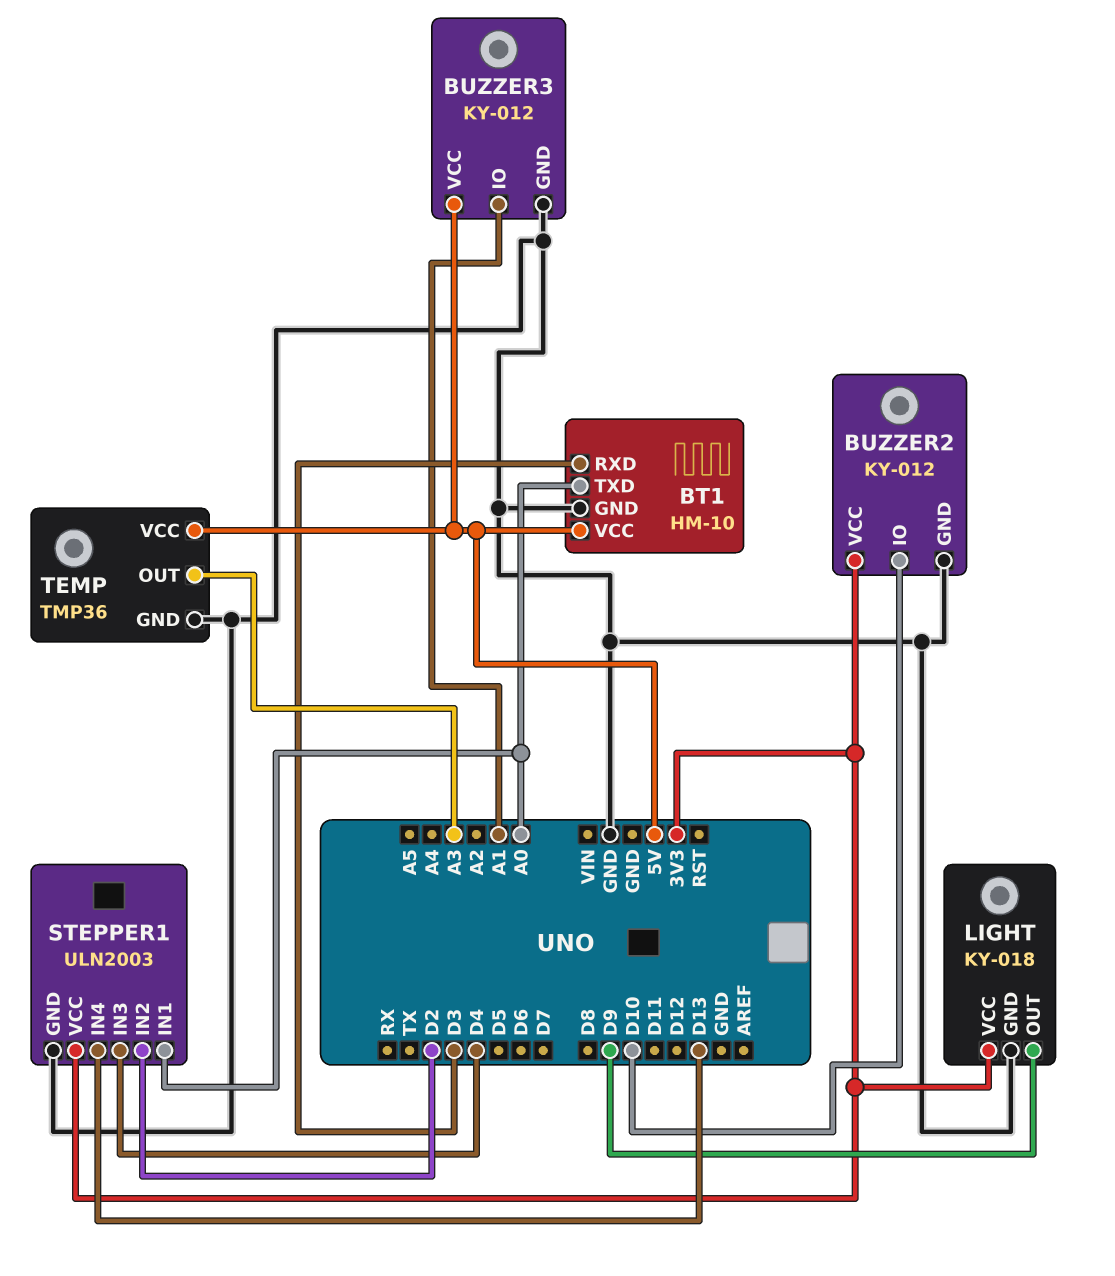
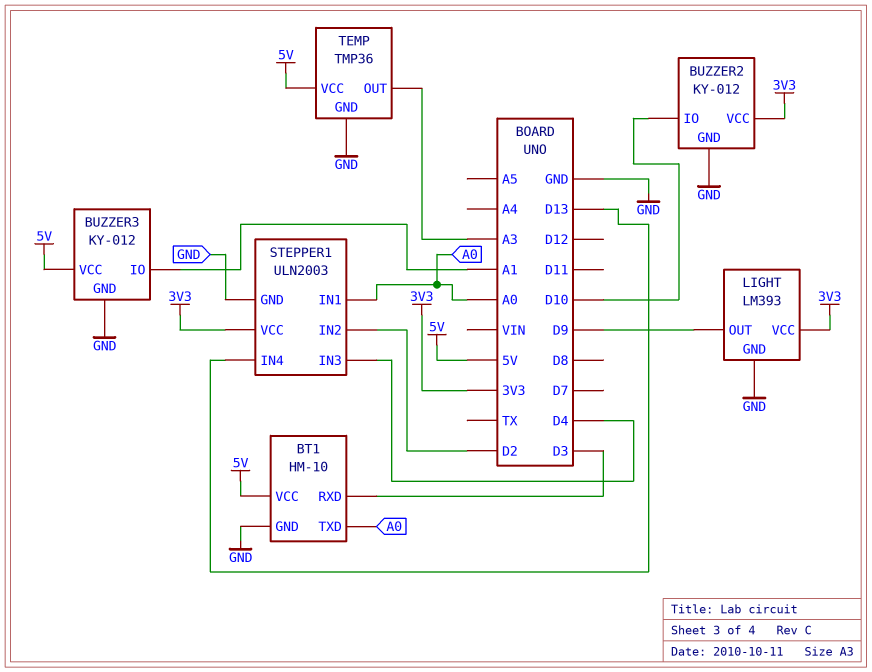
LIGHT: KY-018 -> LM393

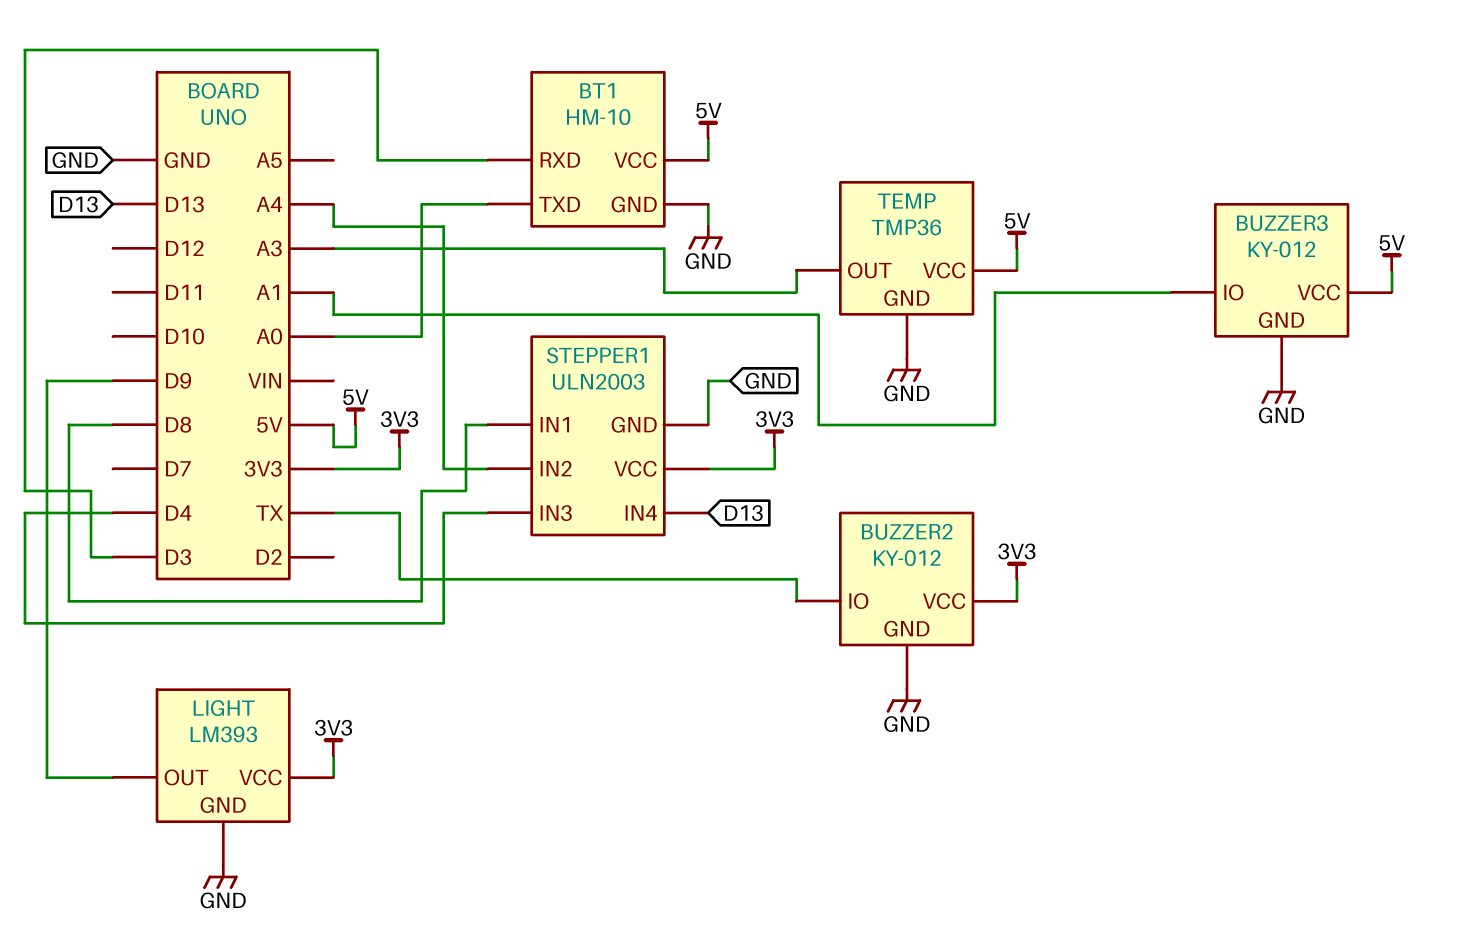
BUZZER2 pin IO: D10 -> TX
STEPPER1 pin IN1: A0 -> D8
STEPPER1 pin IN2: D2 -> A4

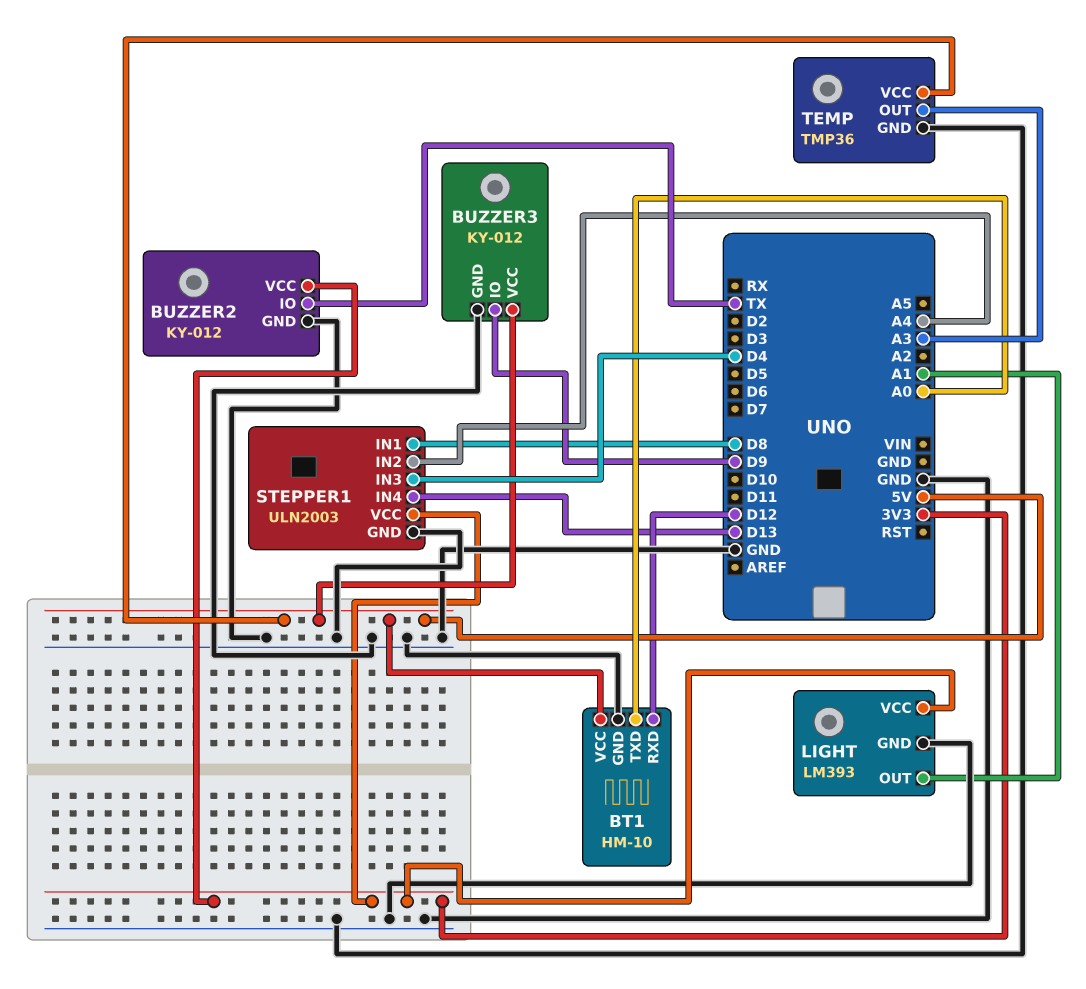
BT1 pin RXD: D3 -> D12
BUZZER3 pin IO: A1 -> D9
LIGHT pin OUT: D9 -> A1

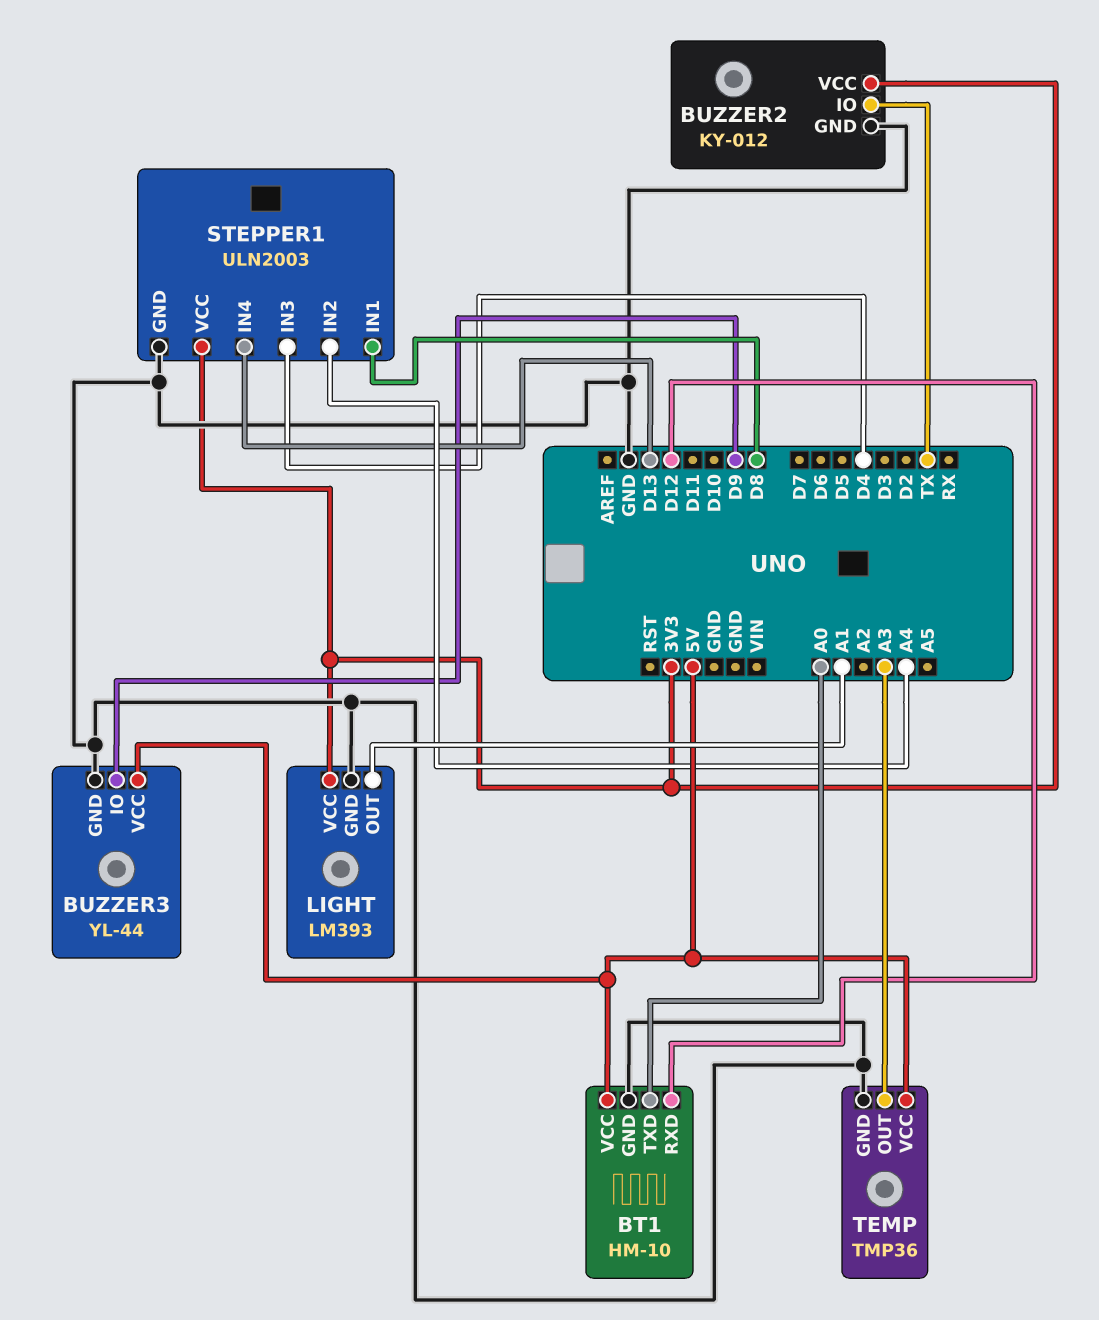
BUZZER3: KY-012 -> YL-44

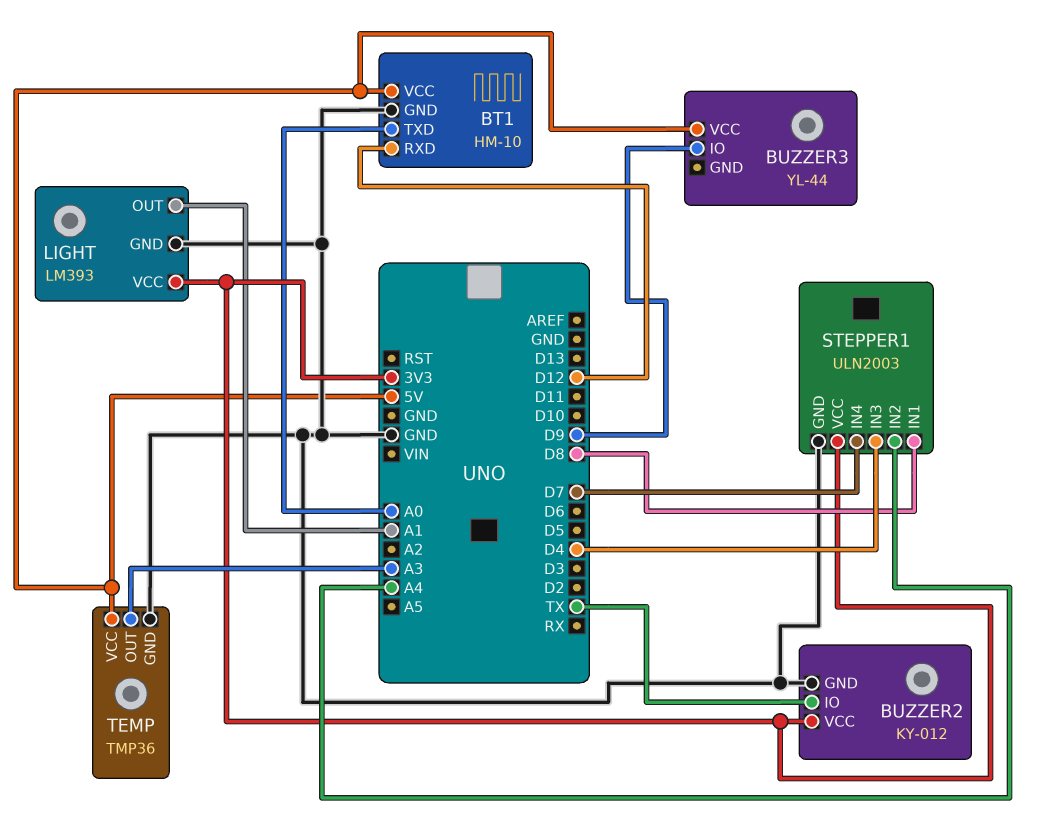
BUZZER3 pin GND: GND -> none
STEPPER1 pin IN4: D13 -> D7

